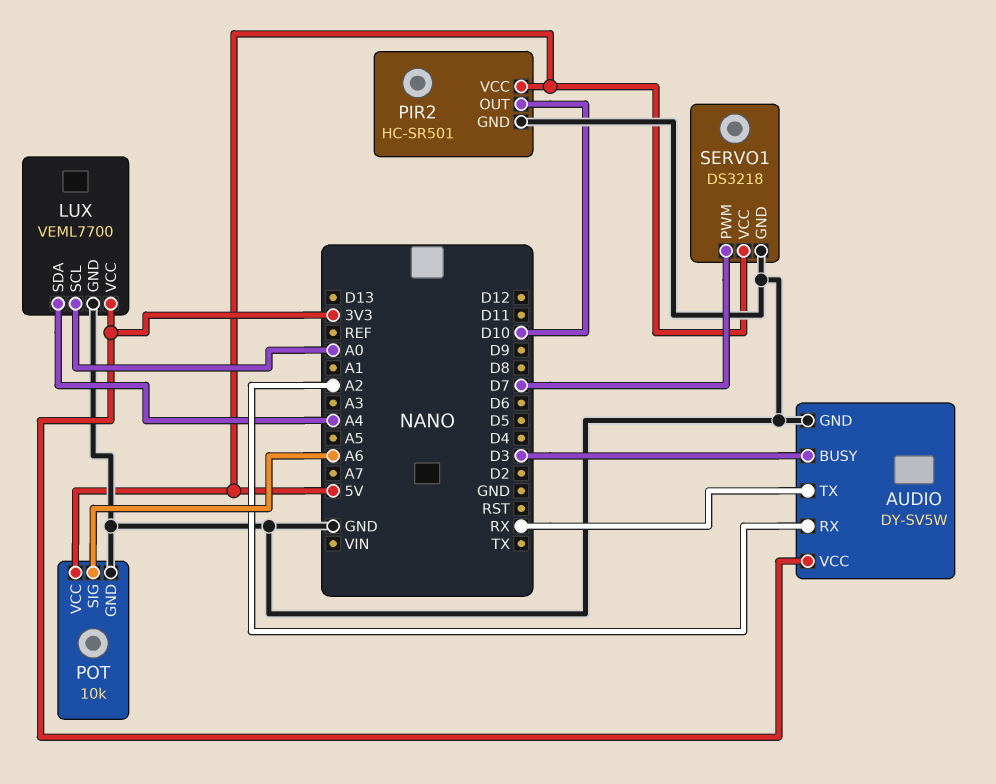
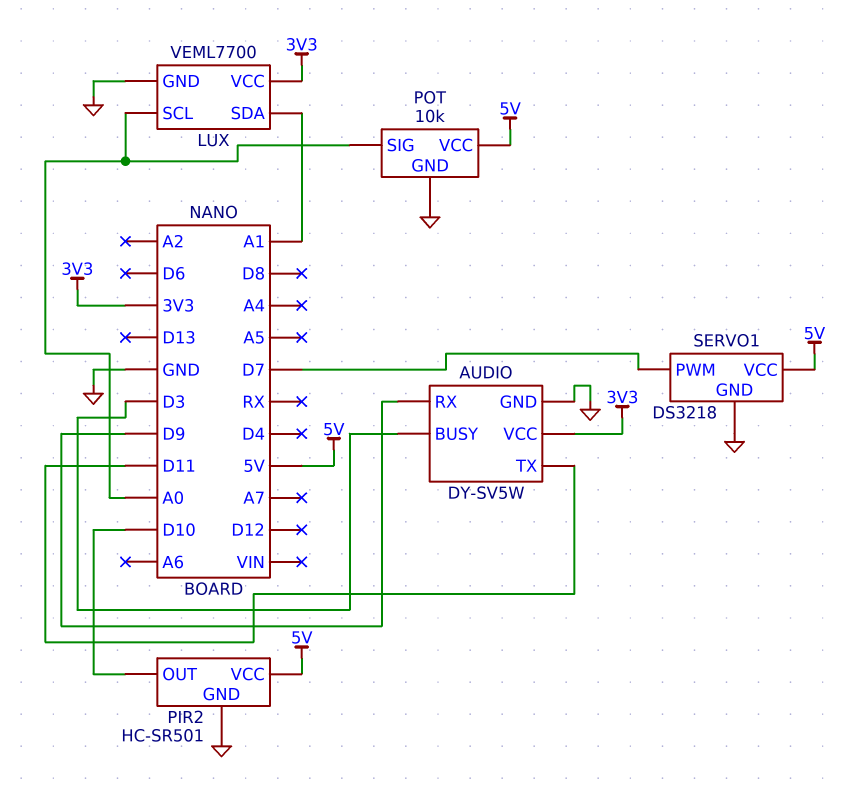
AUDIO pin RX: A2 -> D9
AUDIO pin TX: RX -> D11
LUX pin SDA: A4 -> A1
POT pin SIG: A6 -> A0

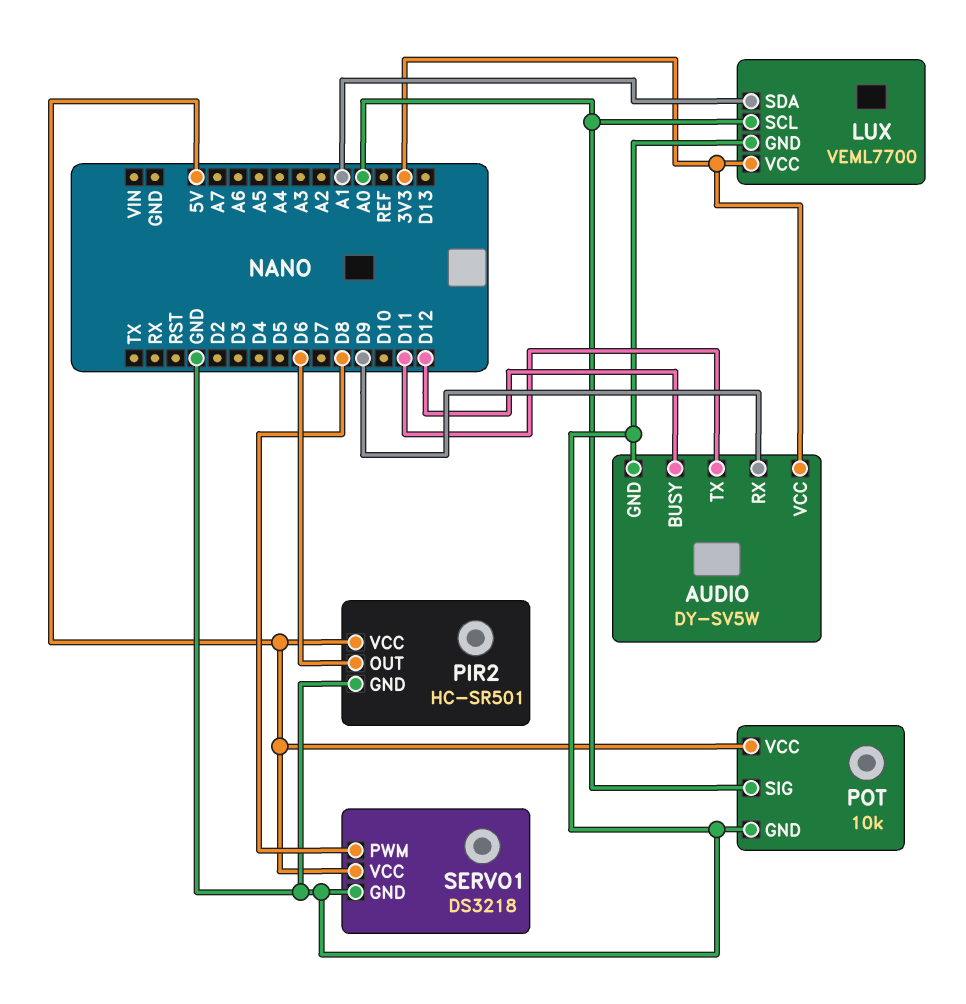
AUDIO pin BUSY: D3 -> D12
PIR2 pin OUT: D10 -> D6
SERVO1 pin PWM: D7 -> D8

